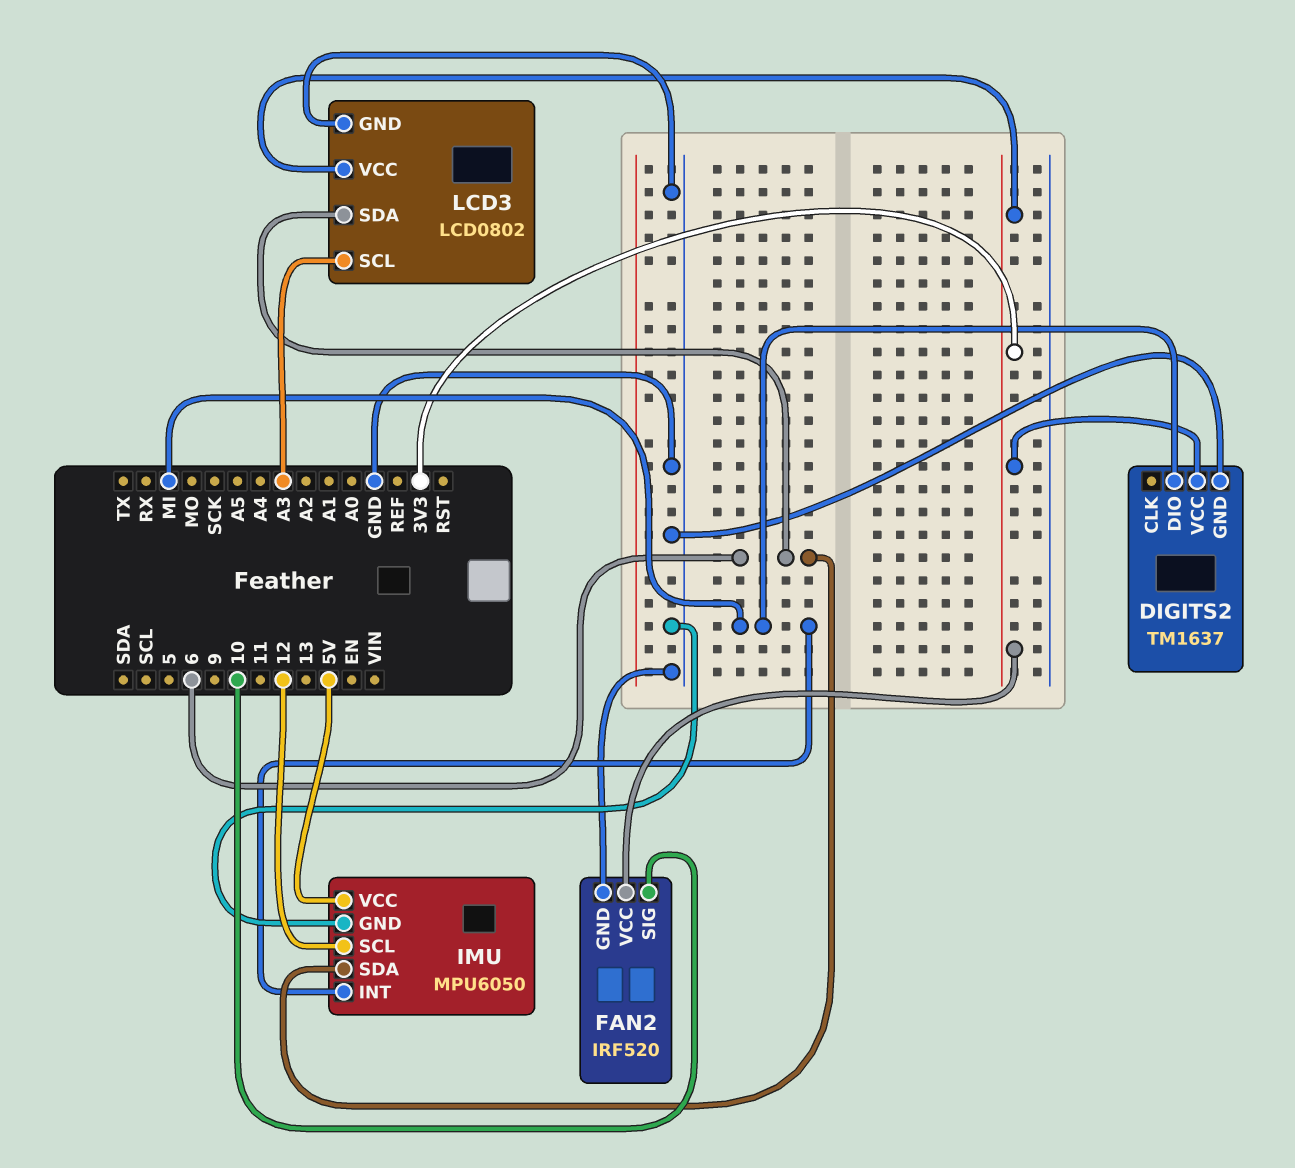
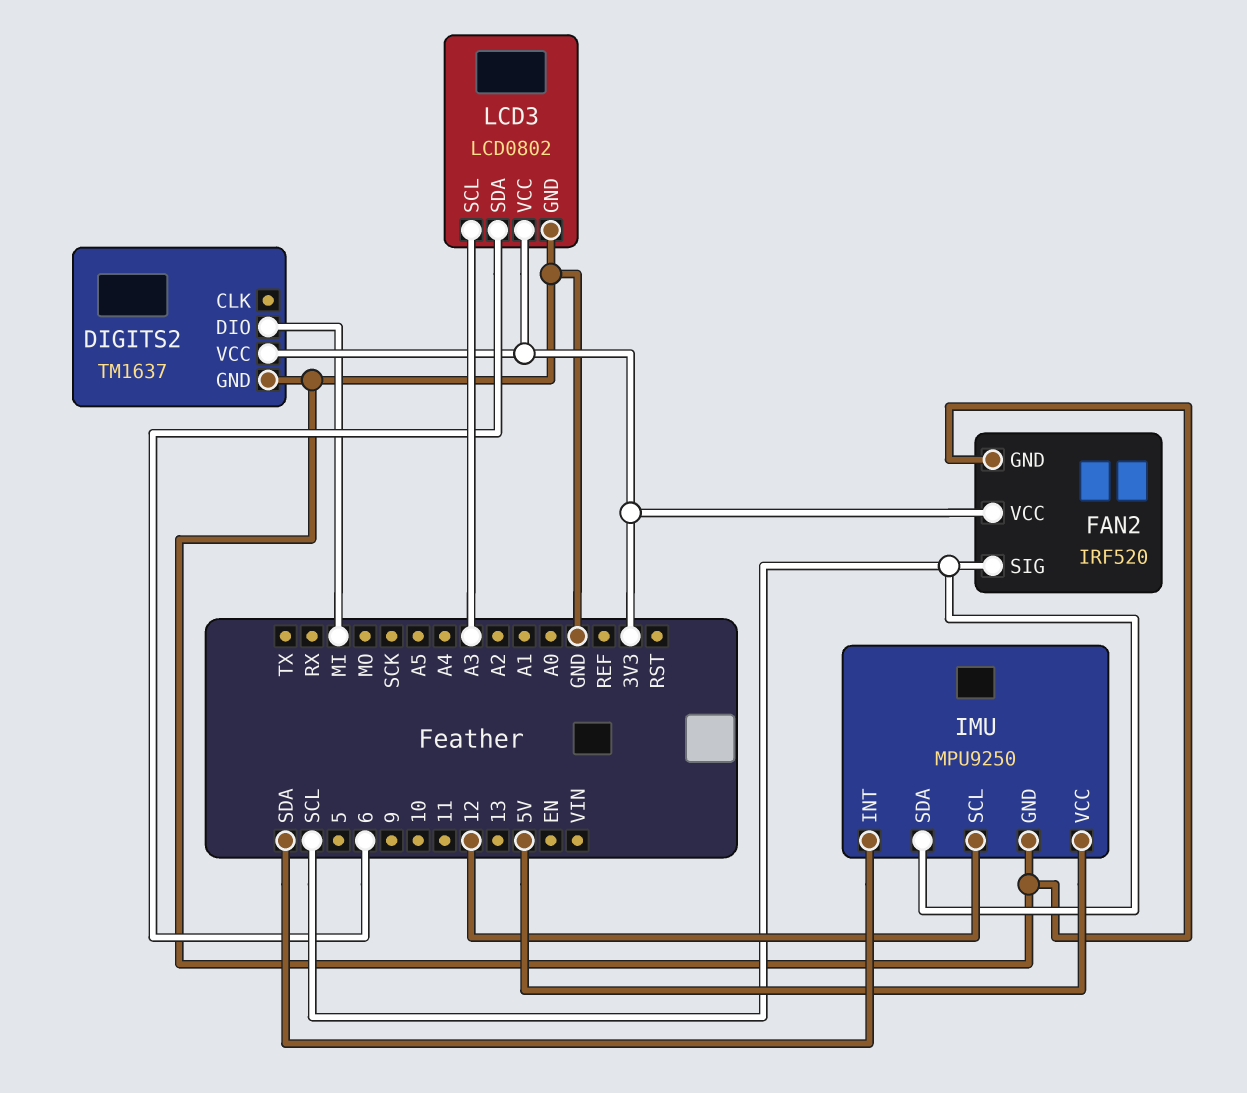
FAN2 pin SIG: 10 -> SCL
IMU: MPU6050 -> MPU9250
IMU pin INT: MI -> SDA
IMU pin SDA: 6 -> SCL

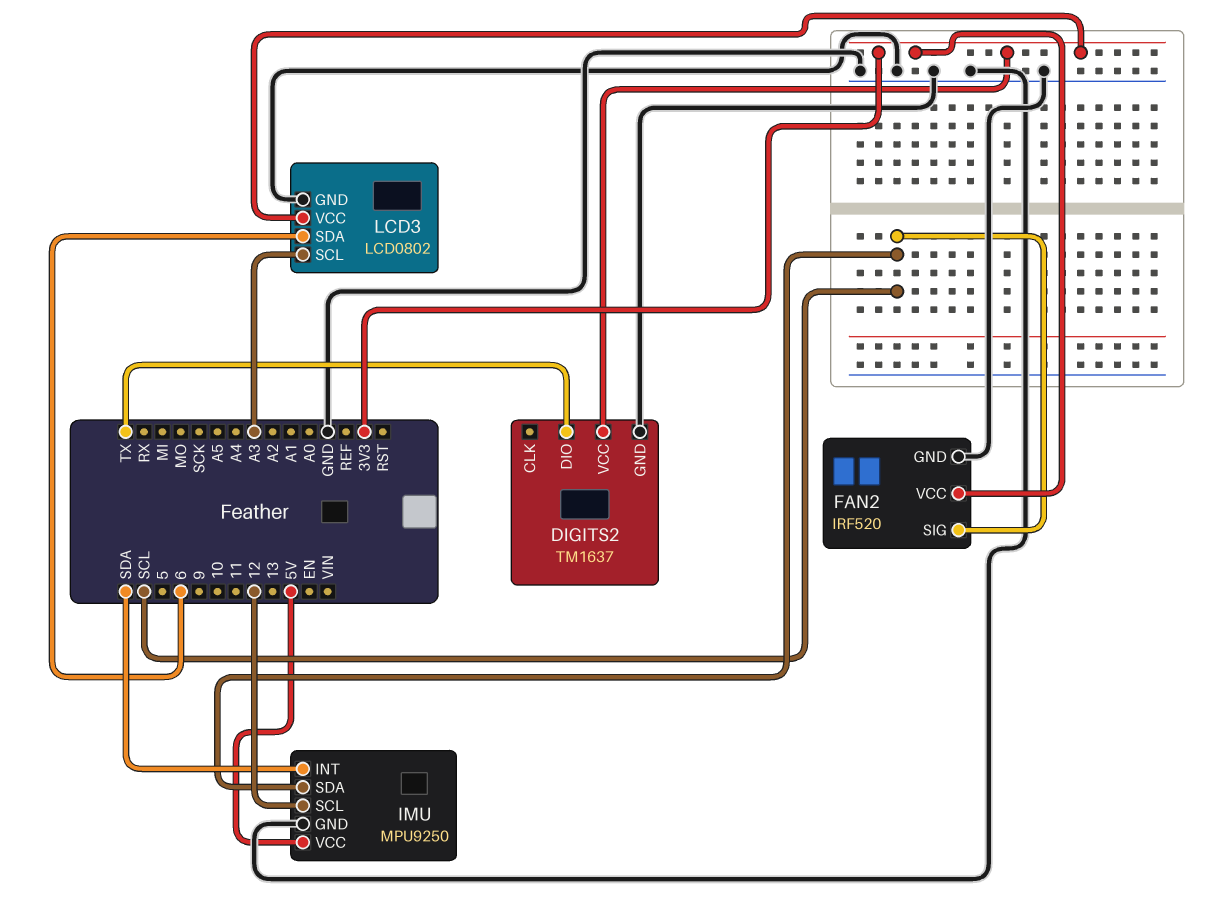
DIGITS2 pin DIO: MI -> TX

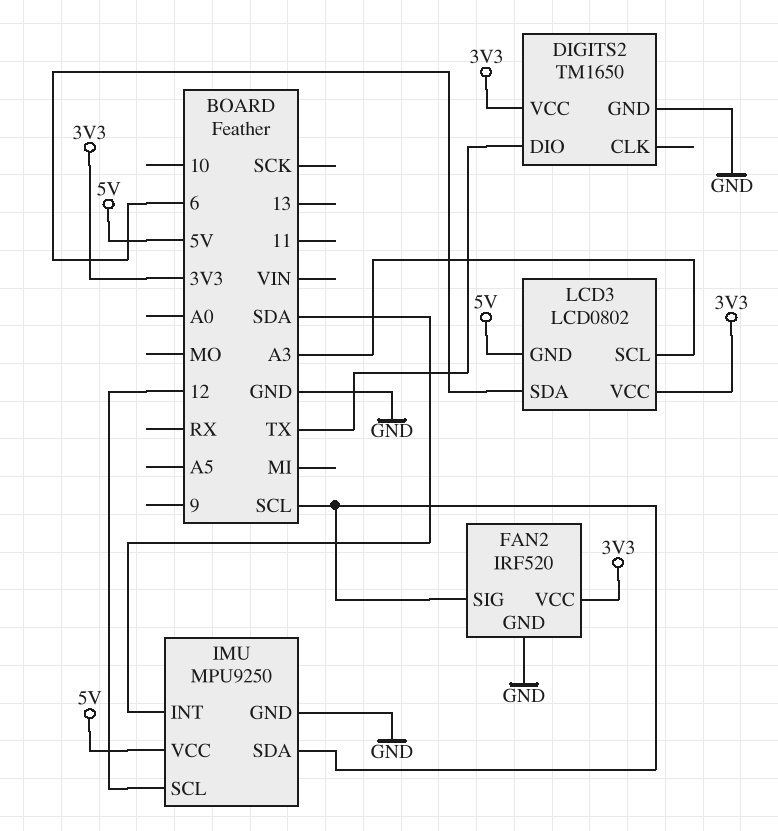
DIGITS2: TM1637 -> TM1650
LCD3 pin GND: GND -> 5V

